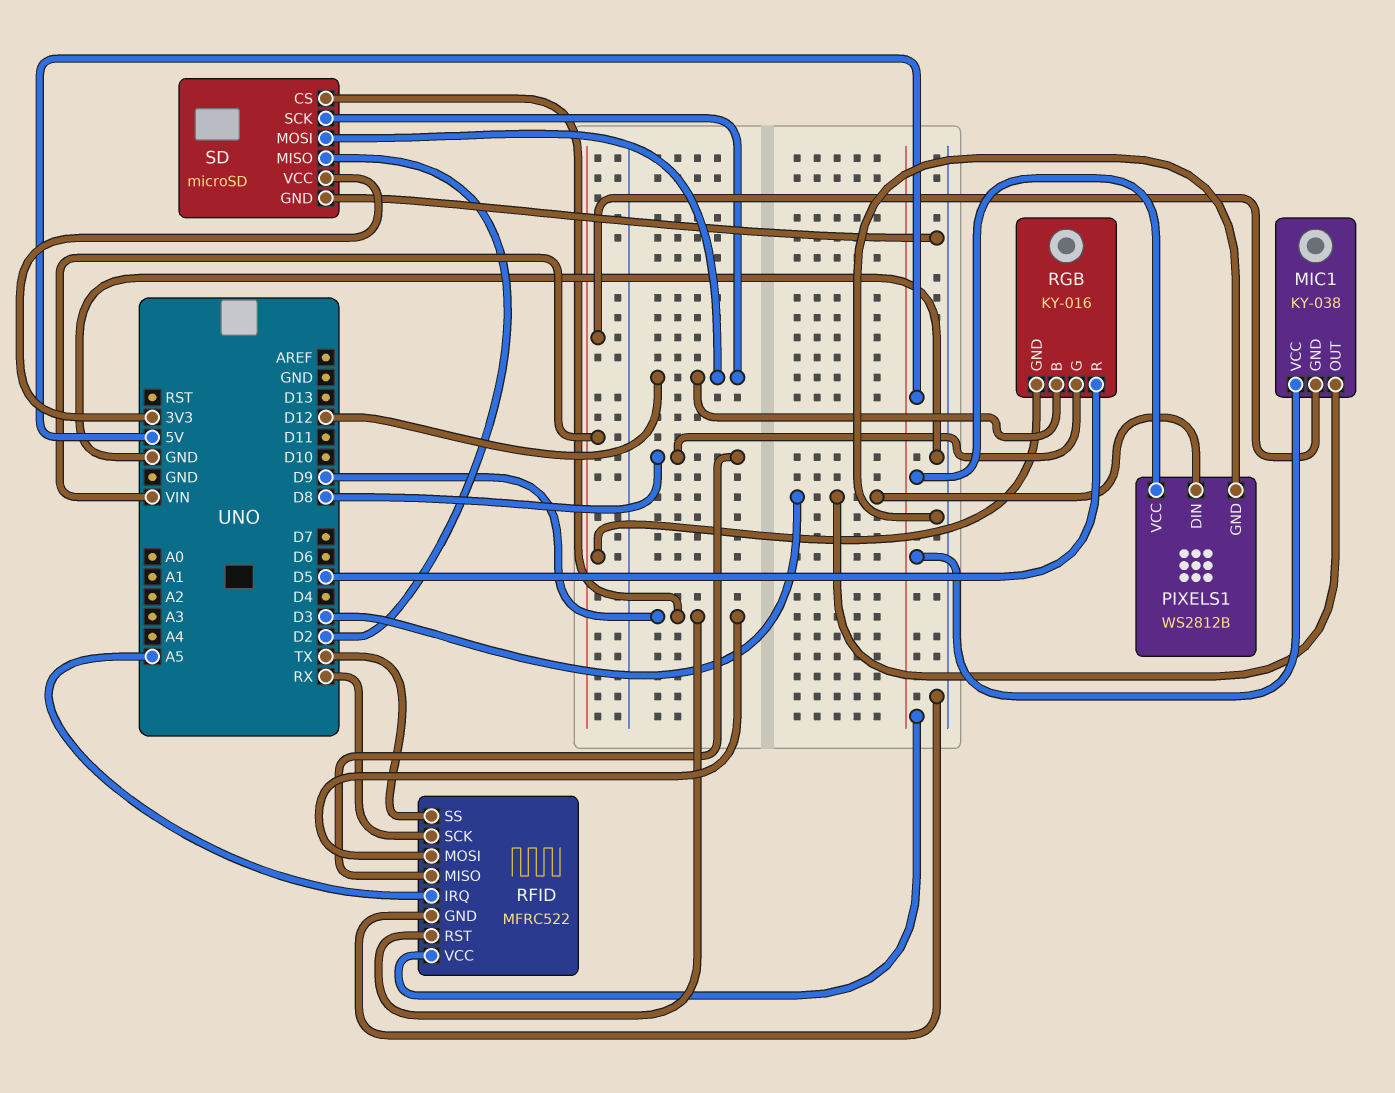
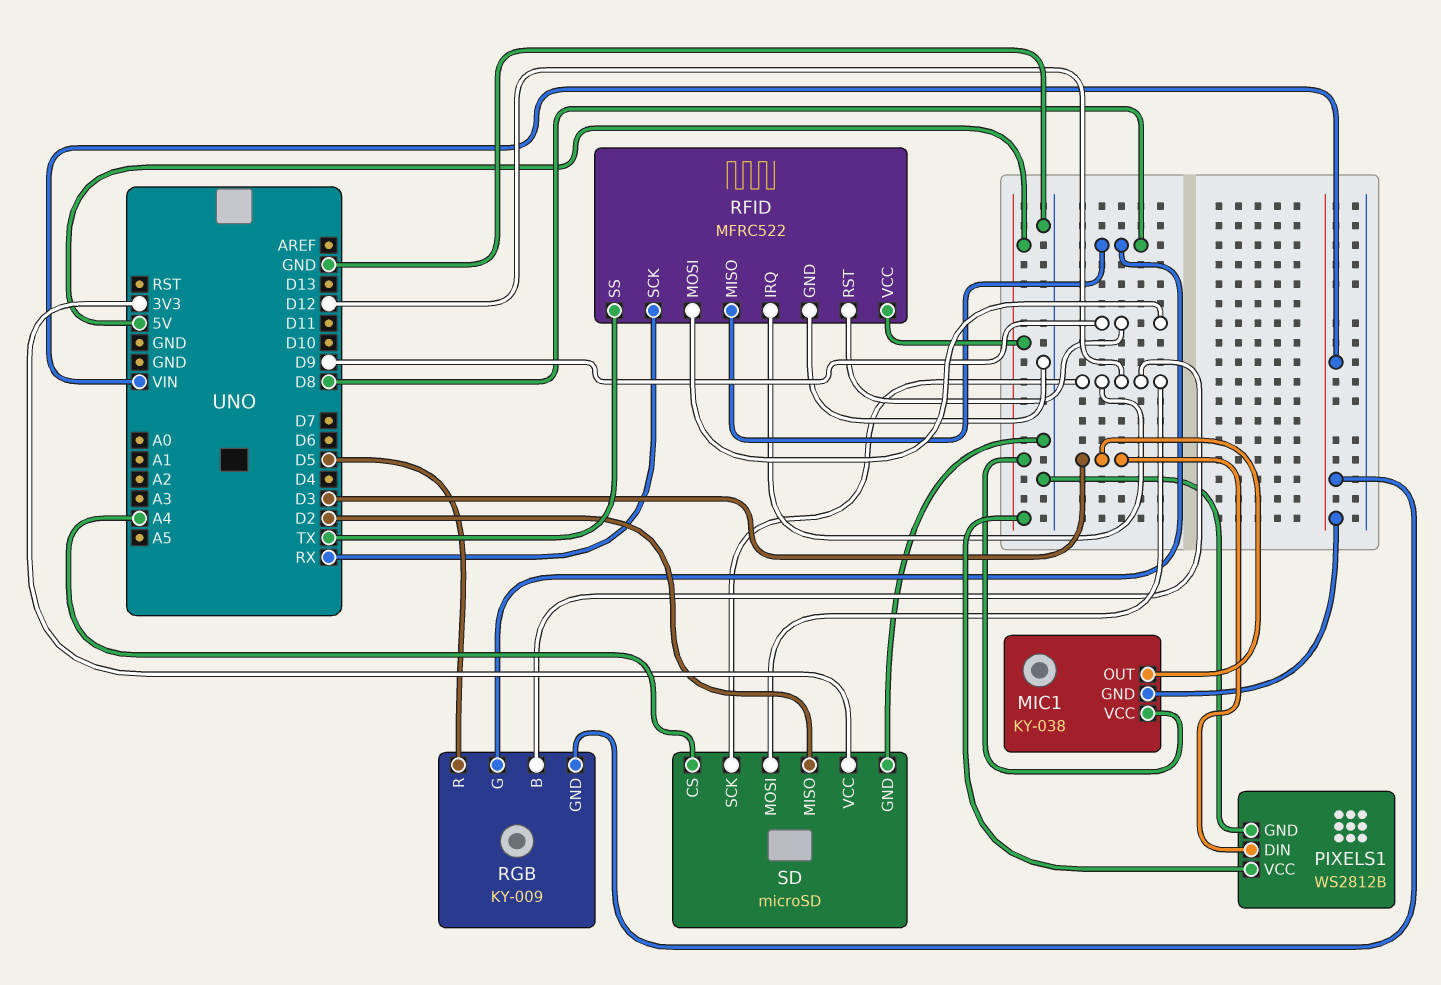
RFID pin IRQ: A5 -> D12
RGB: KY-016 -> KY-009
SD pin CS: D9 -> A4

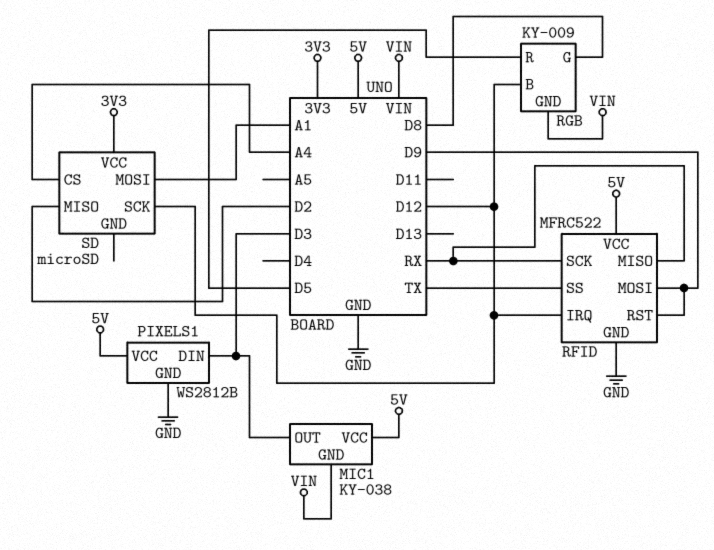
RFID pin MISO: D8 -> RX
SD pin GND: GND -> none
SD pin MOSI: D12 -> A1

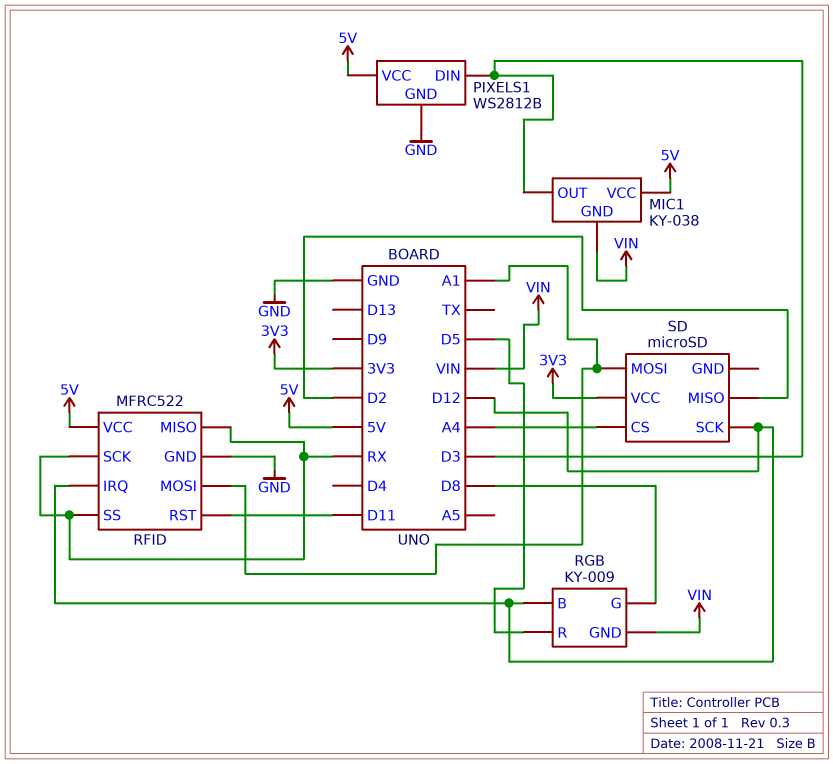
RFID pin MOSI: D9 -> A1
RFID pin RST: D9 -> D11
RFID pin SS: TX -> RX

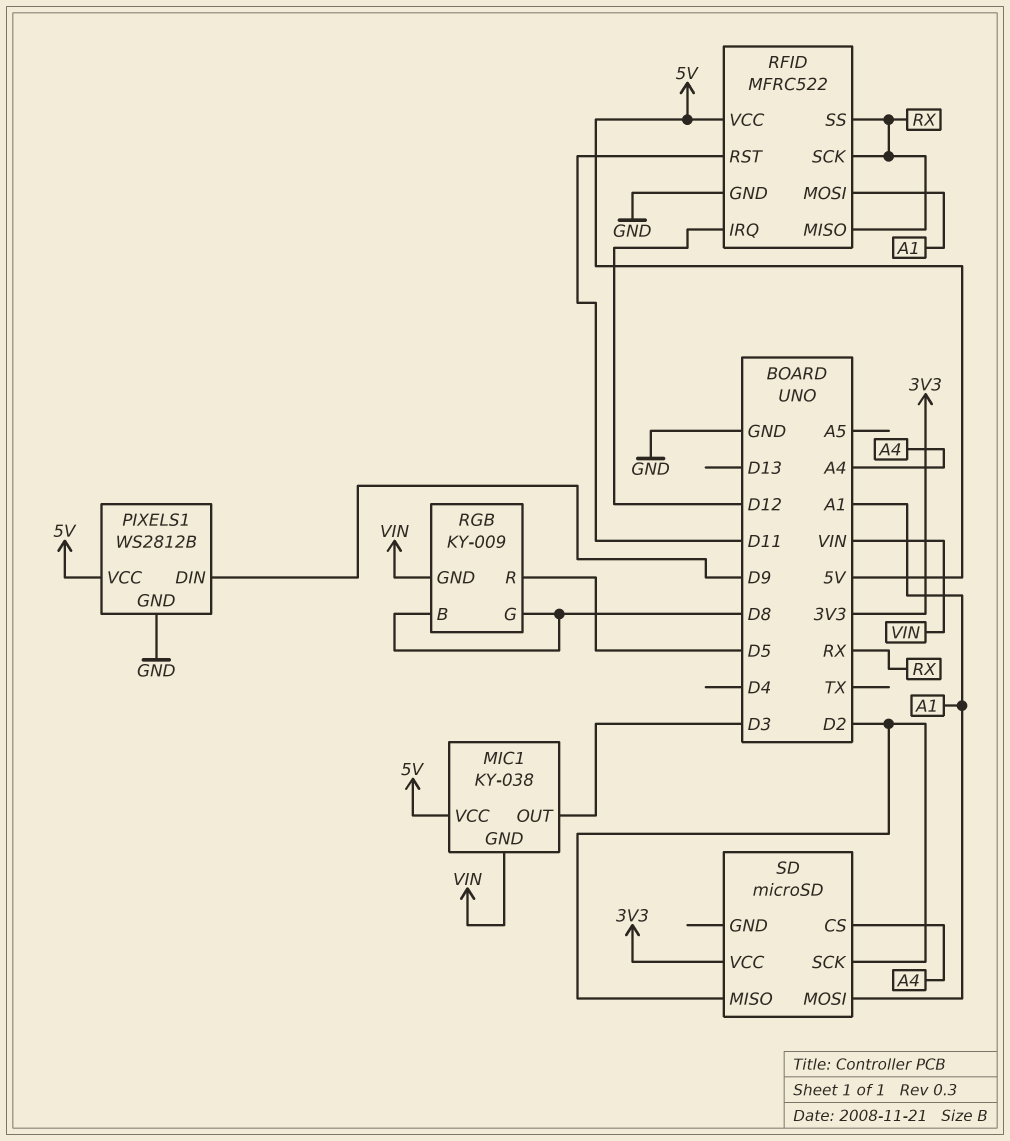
PIXELS1 pin DIN: D3 -> D9
RGB pin B: D12 -> D8
SD pin SCK: D12 -> D2

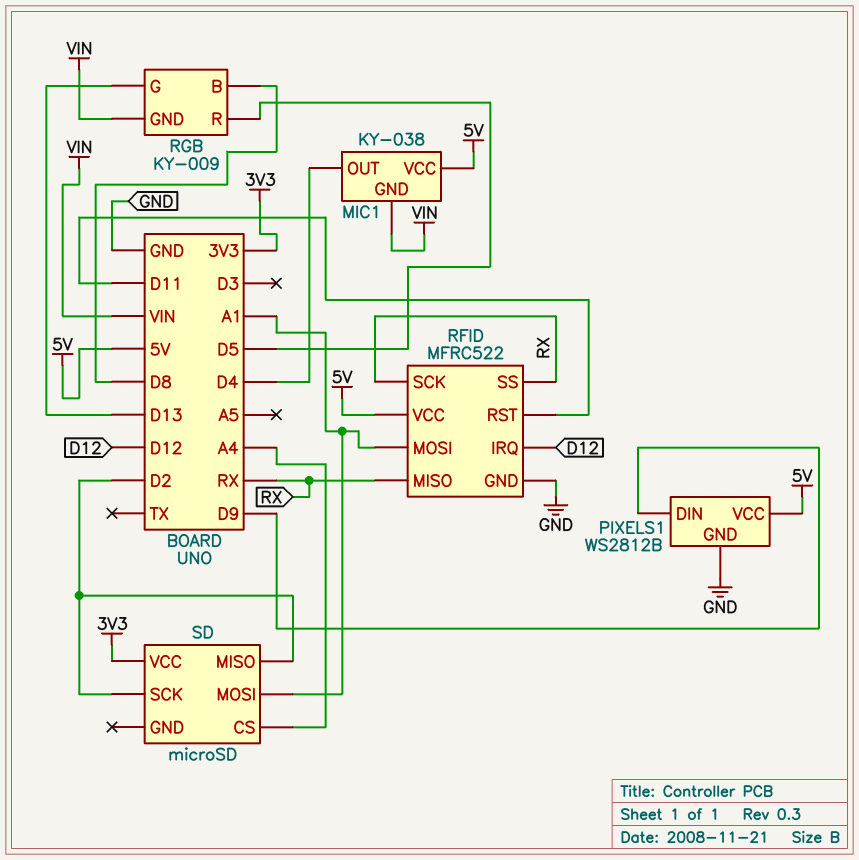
MIC1 pin OUT: D3 -> D4
RGB pin G: D8 -> D13

